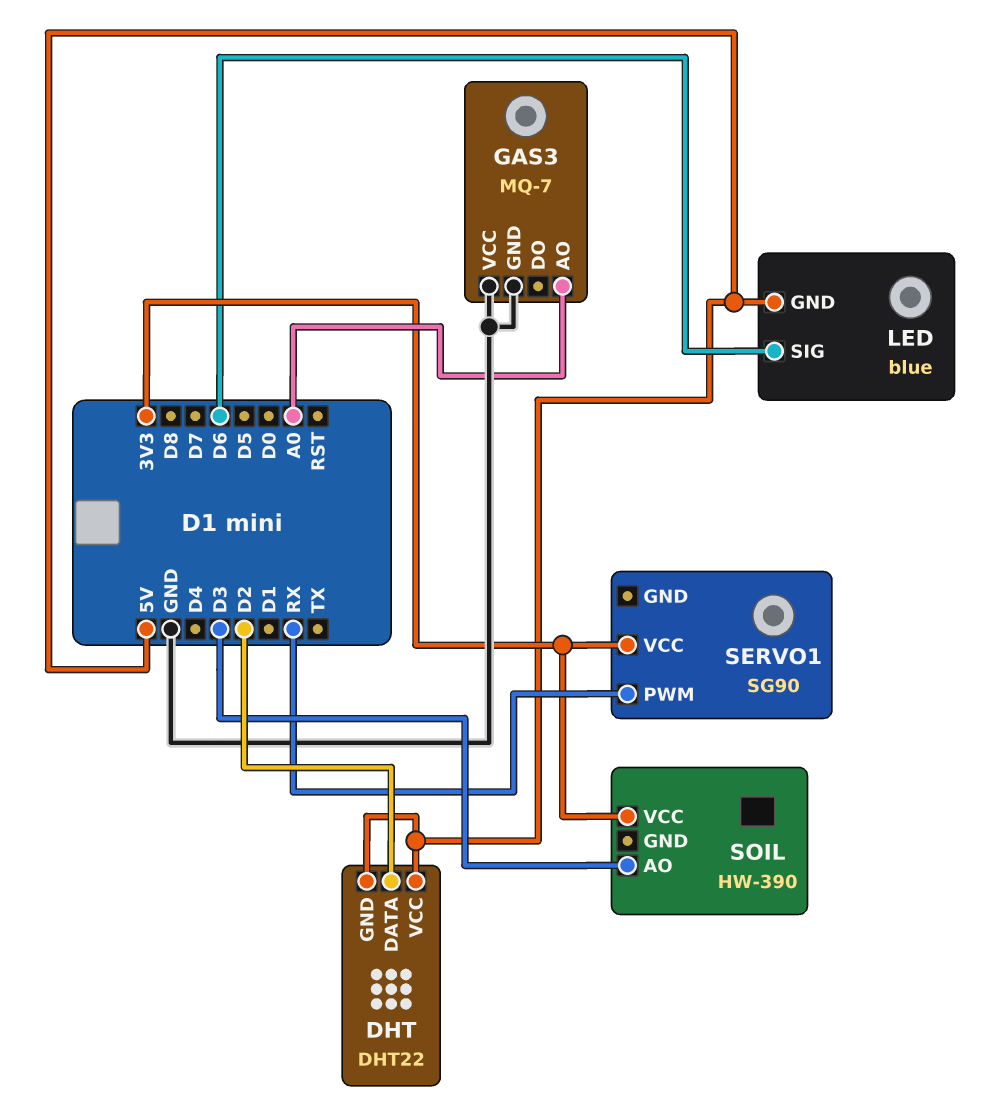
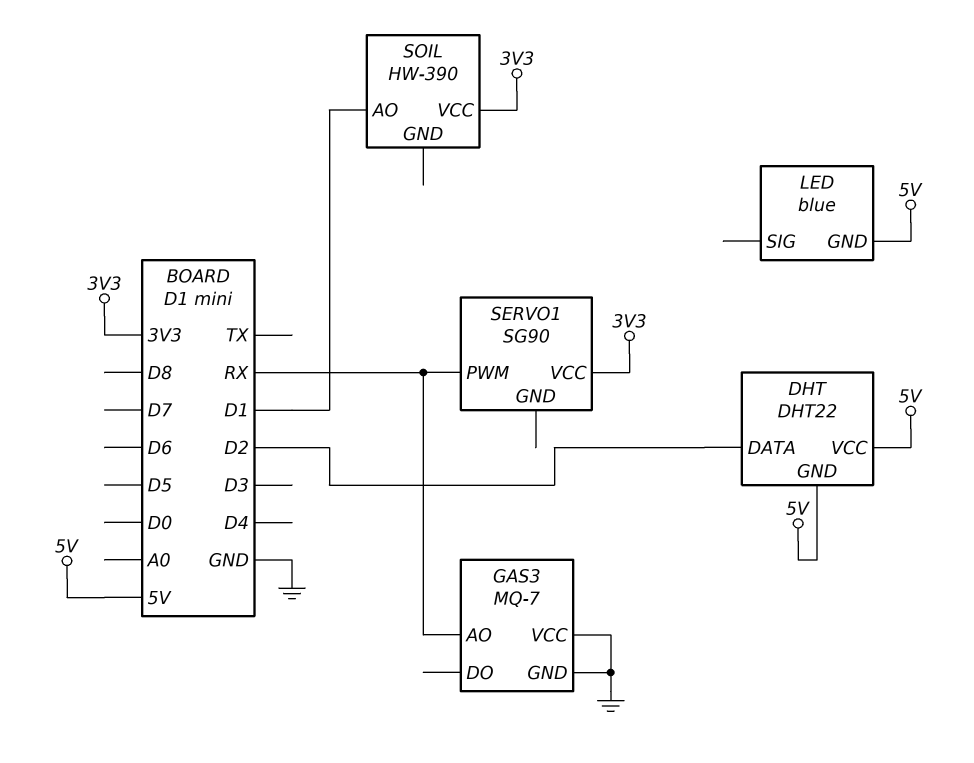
GAS3 pin AO: A0 -> RX
LED pin SIG: D6 -> none
SOIL pin AO: D3 -> D1

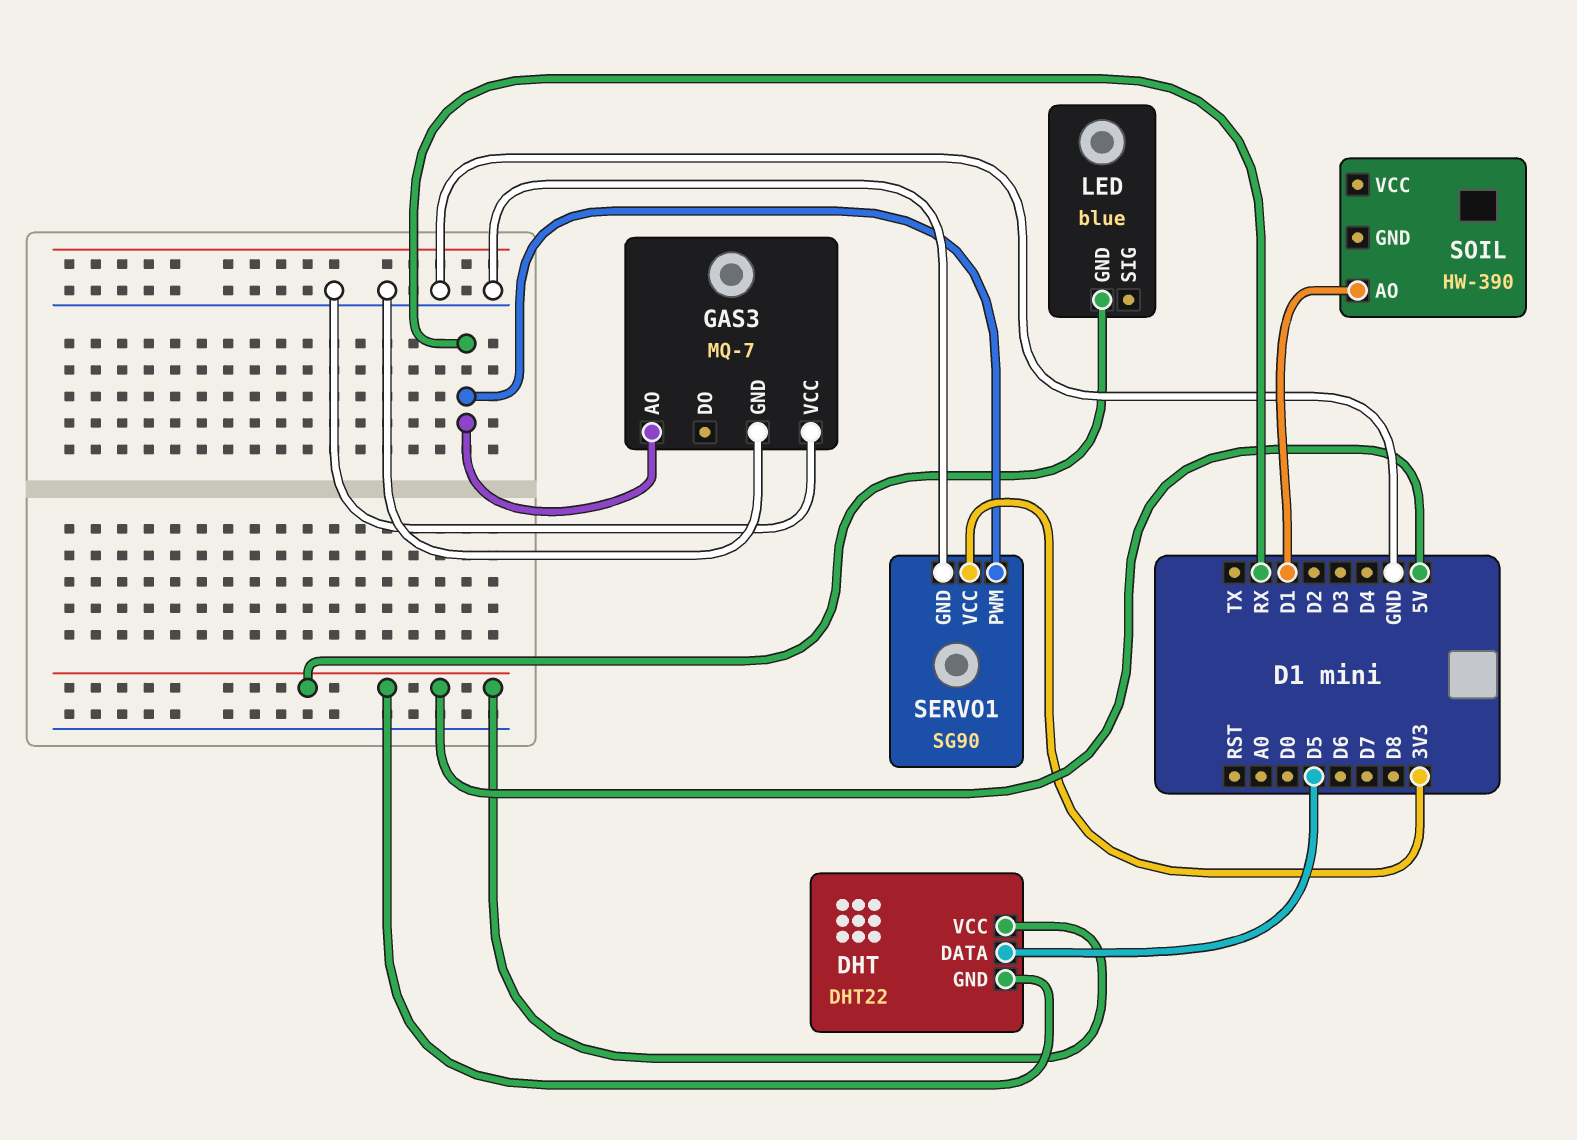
DHT pin DATA: D2 -> D5
SERVO1 pin GND: none -> GND
SOIL pin VCC: 3V3 -> none

